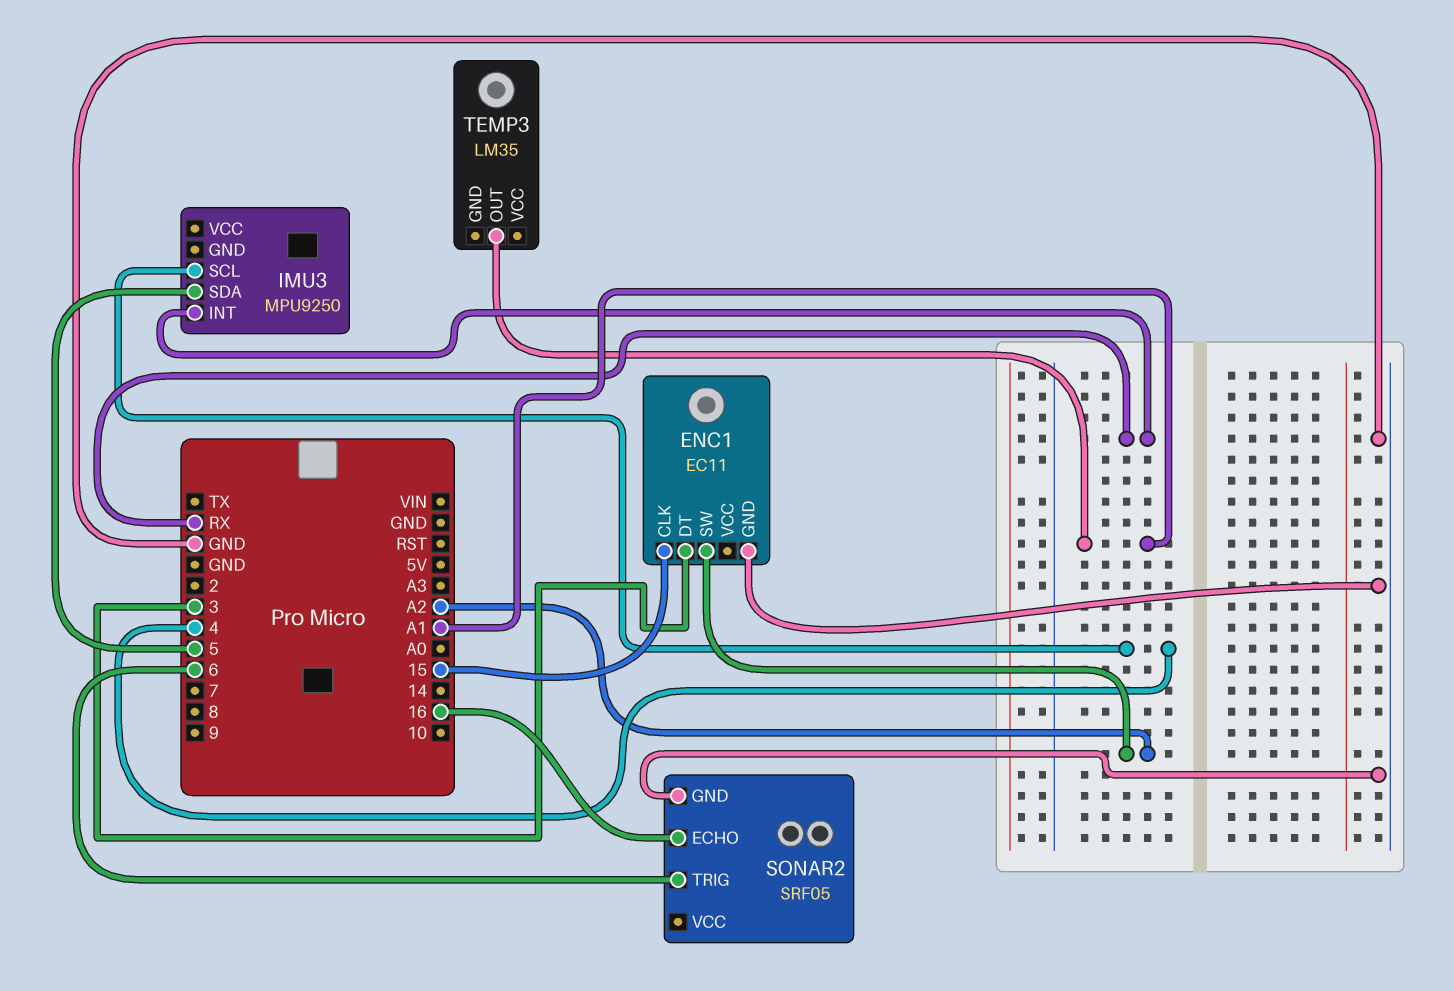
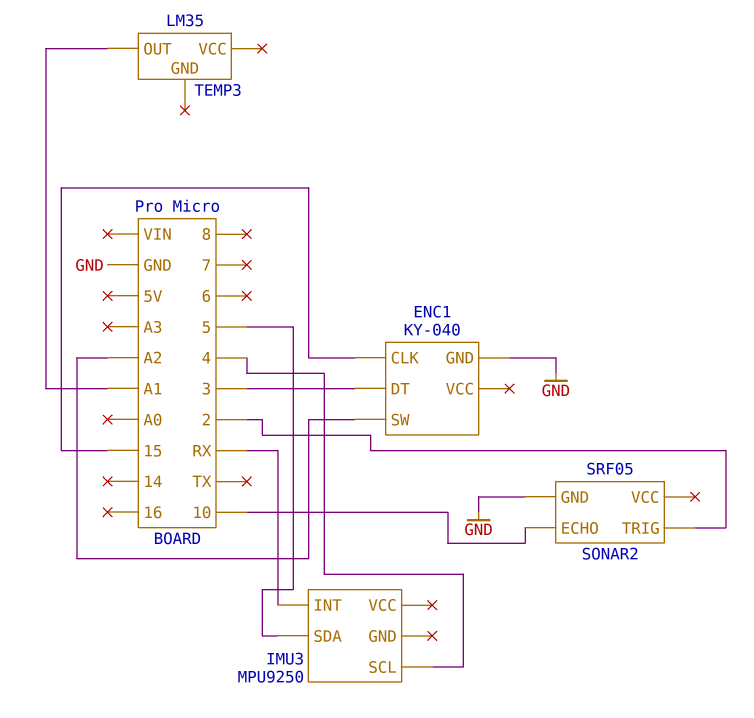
ENC1: EC11 -> KY-040
SONAR2 pin ECHO: 16 -> 10
SONAR2 pin TRIG: 6 -> 2

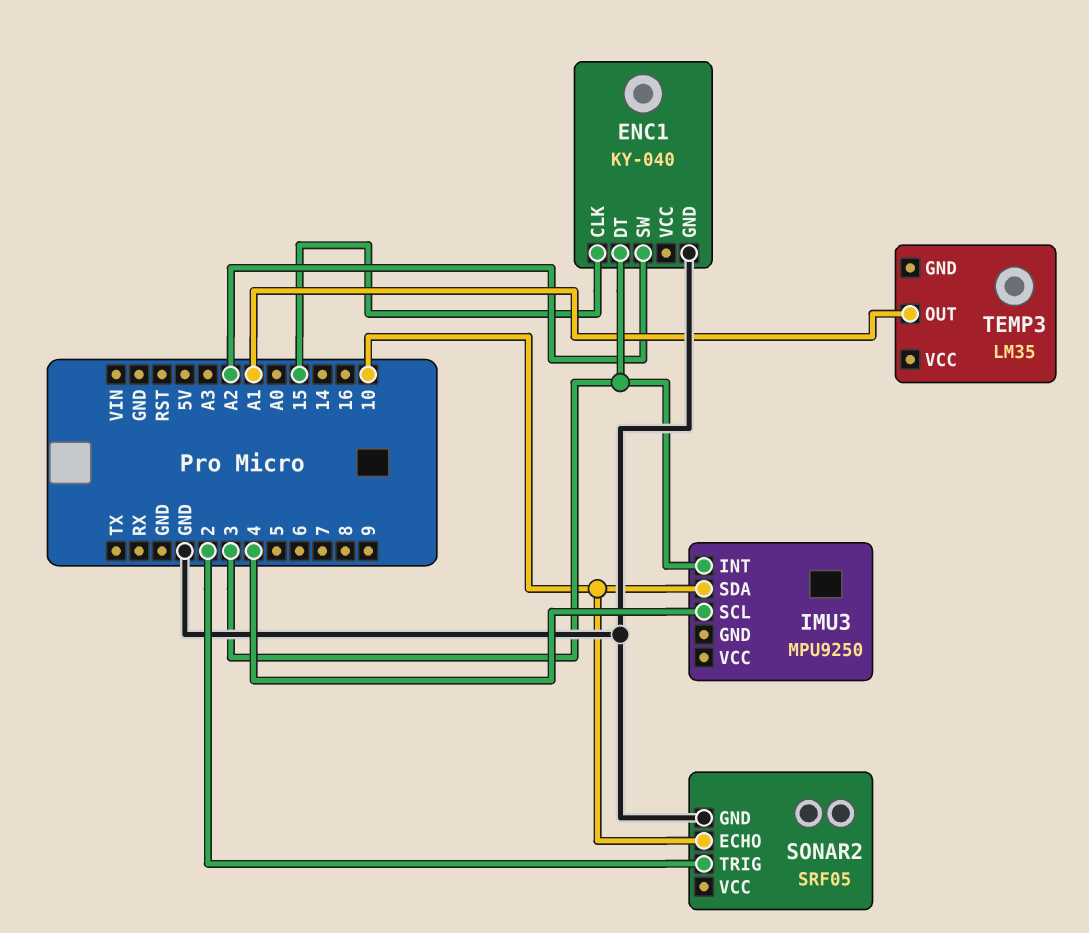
IMU3 pin INT: RX -> 3
IMU3 pin SDA: 5 -> 10

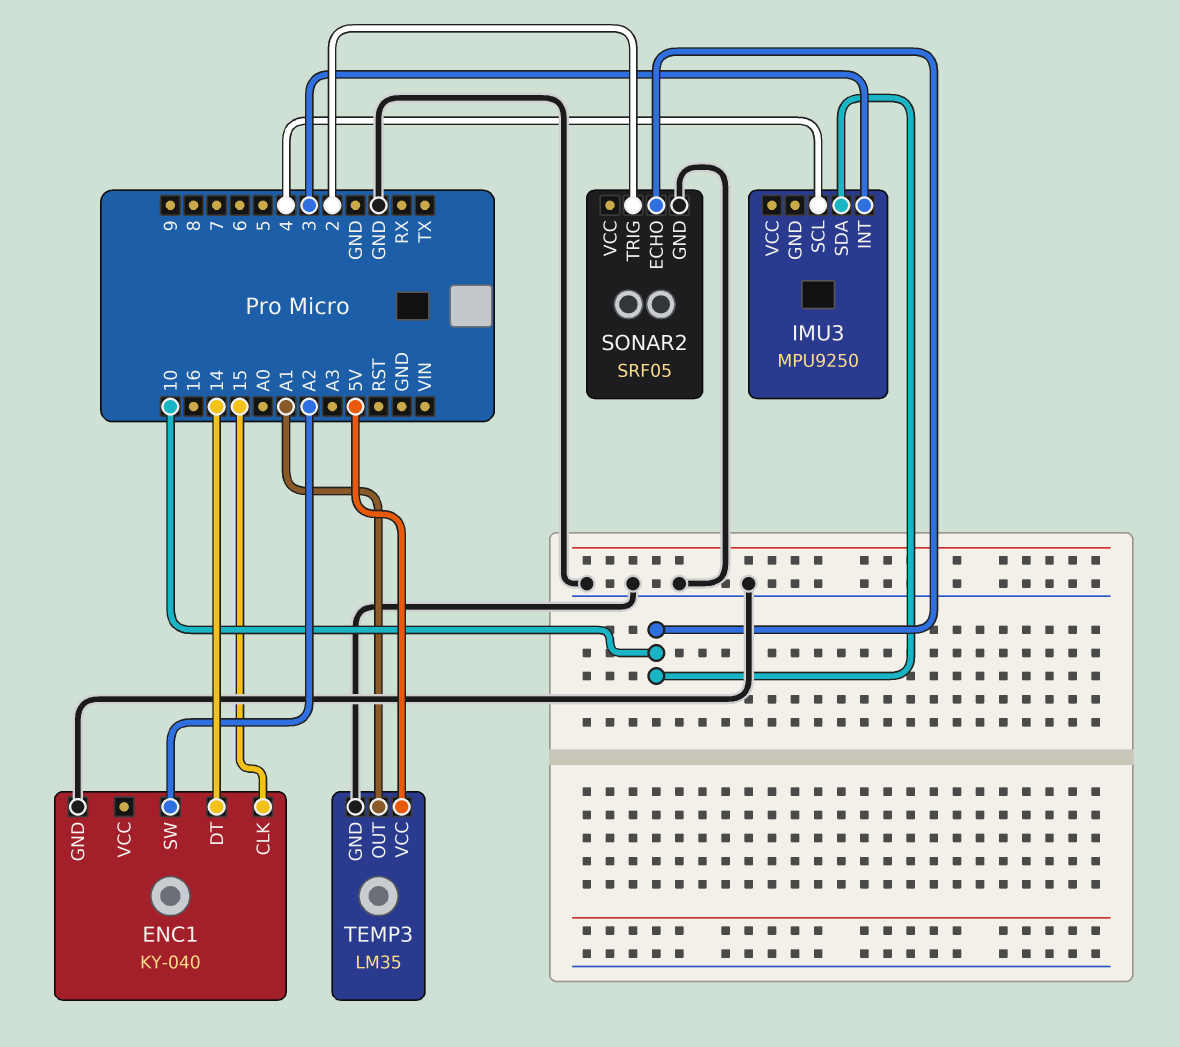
ENC1 pin DT: 3 -> 14
TEMP3 pin GND: none -> GND
TEMP3 pin VCC: none -> 5V

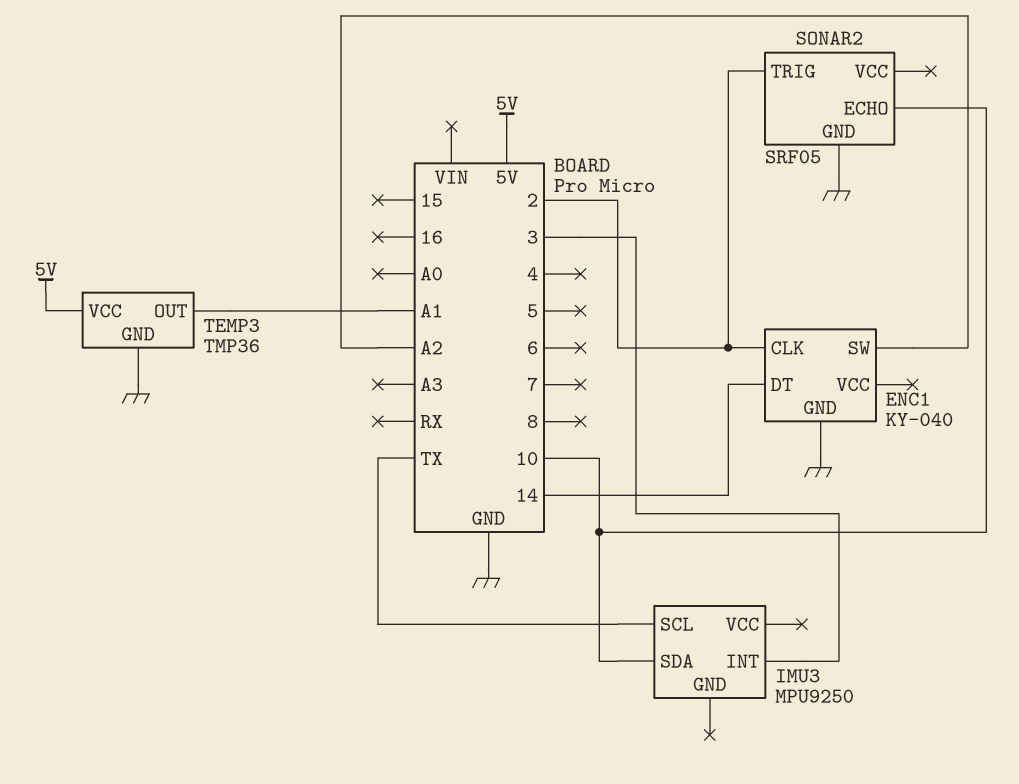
ENC1 pin CLK: 15 -> 2
IMU3 pin SCL: 4 -> TX
TEMP3: LM35 -> TMP36

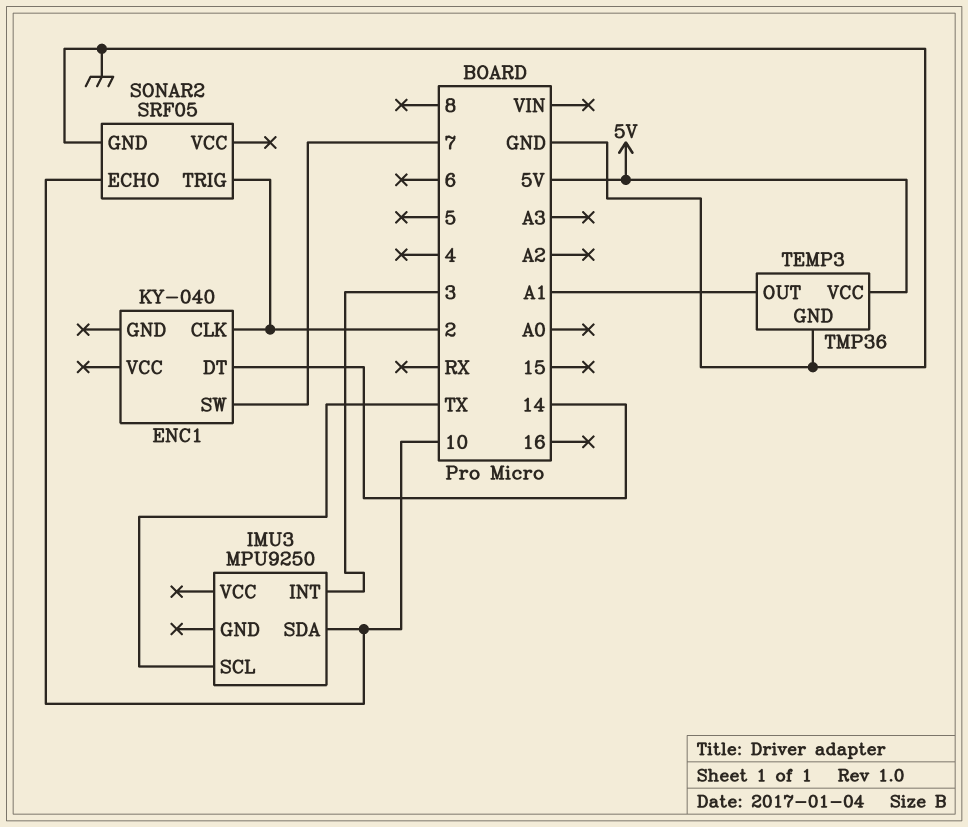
ENC1 pin GND: GND -> none
ENC1 pin SW: A2 -> 7

